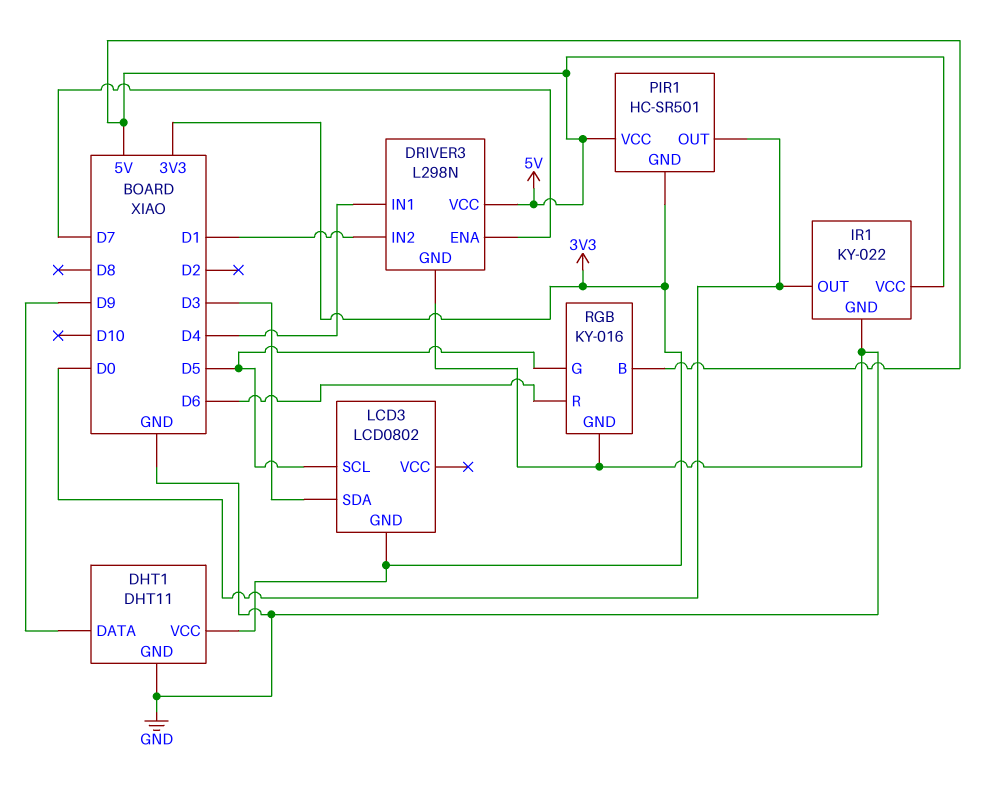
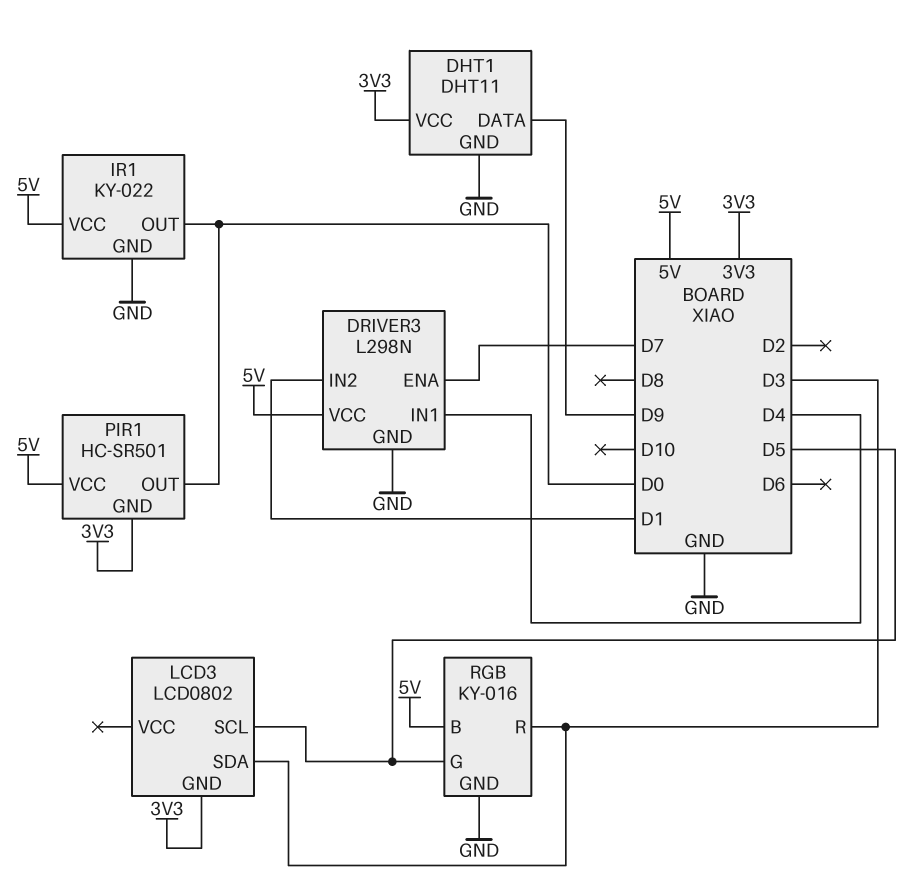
RGB pin R: D6 -> D3

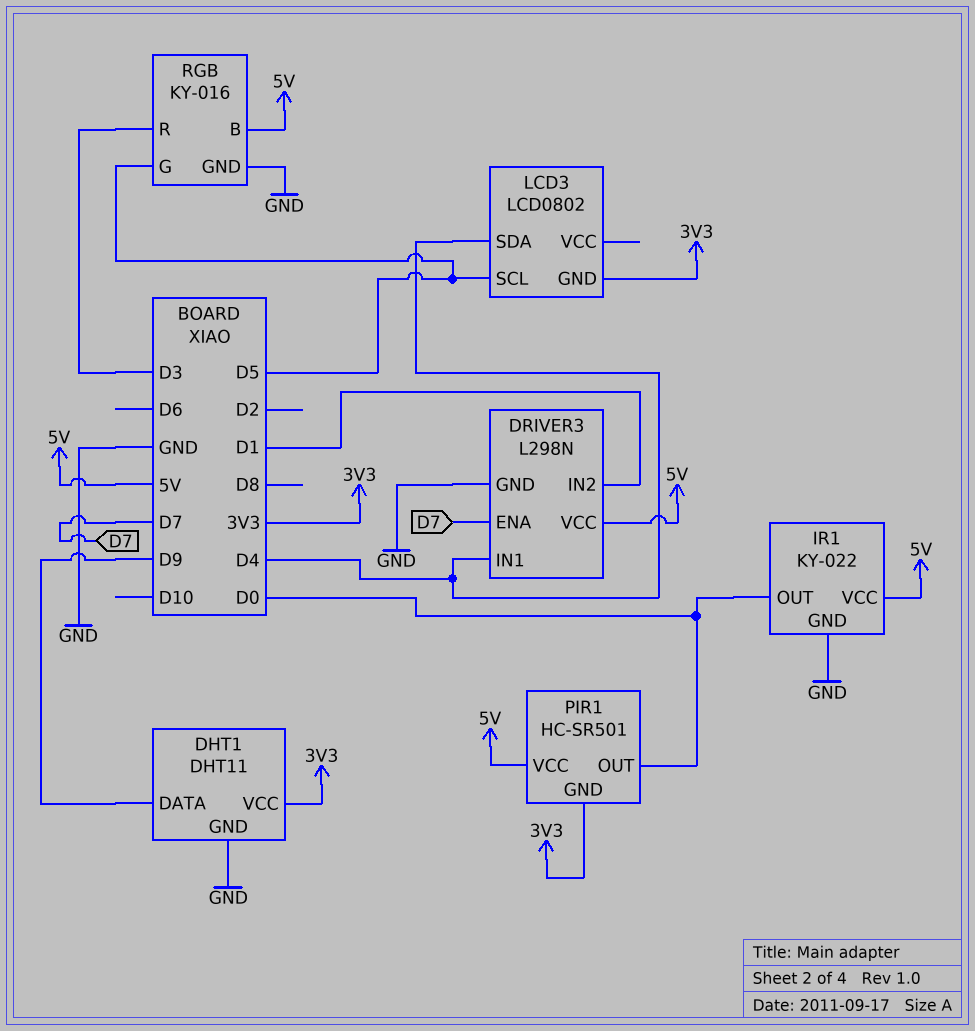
LCD3 pin SDA: D3 -> D4

